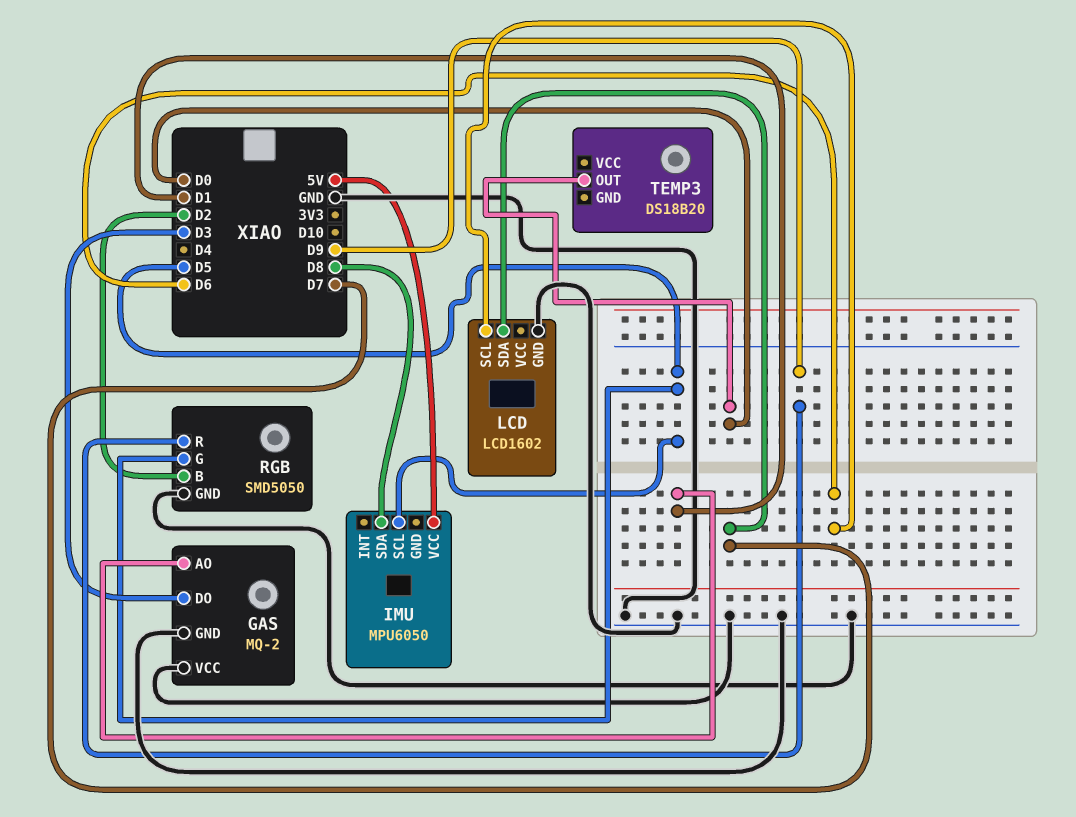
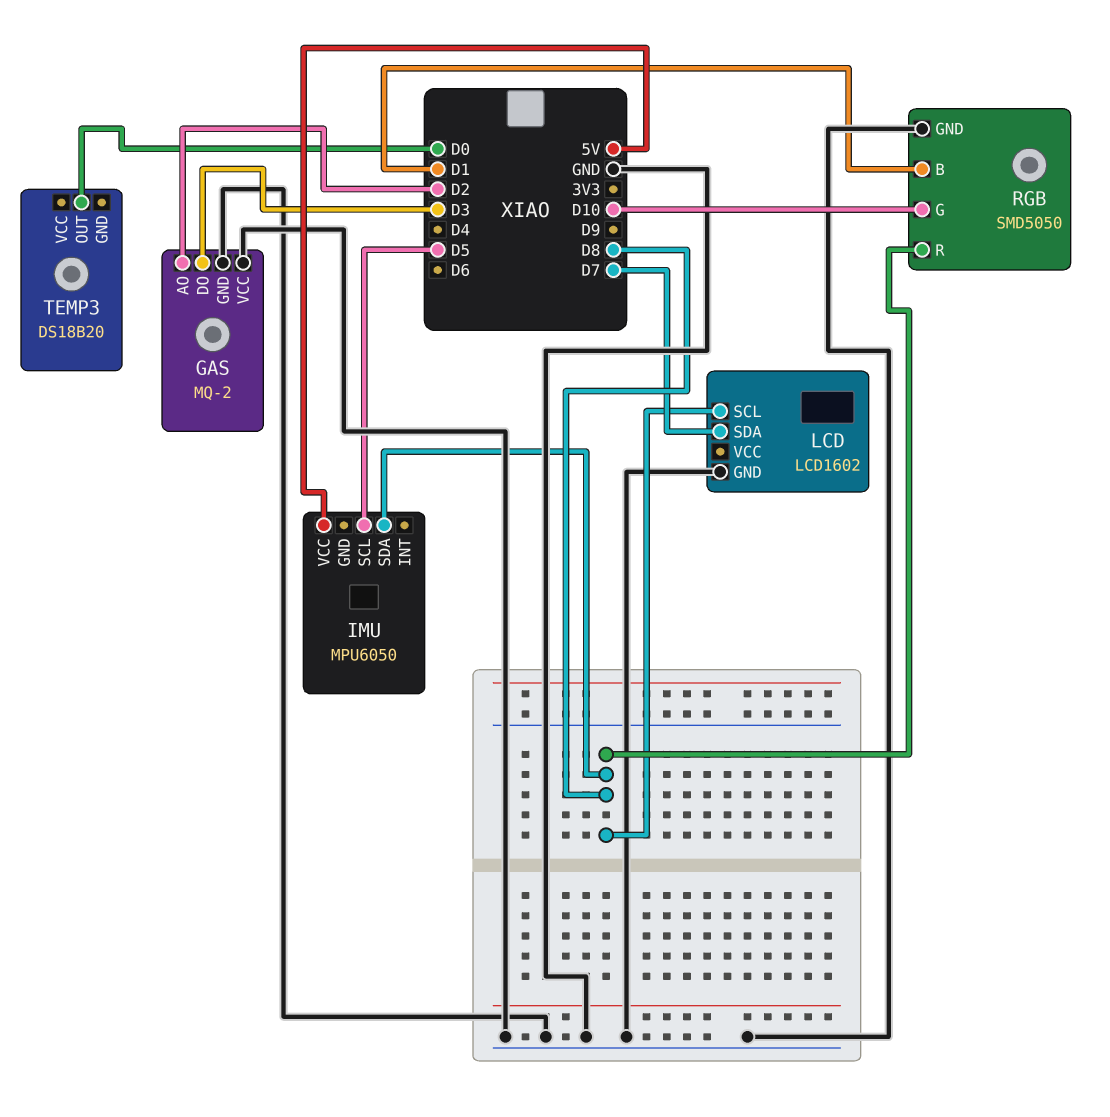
GAS pin AO: D1 -> D2
LCD pin SCL: D6 -> D8
RGB pin B: D2 -> D1
RGB pin G: D5 -> D10
RGB pin R: D9 -> D8

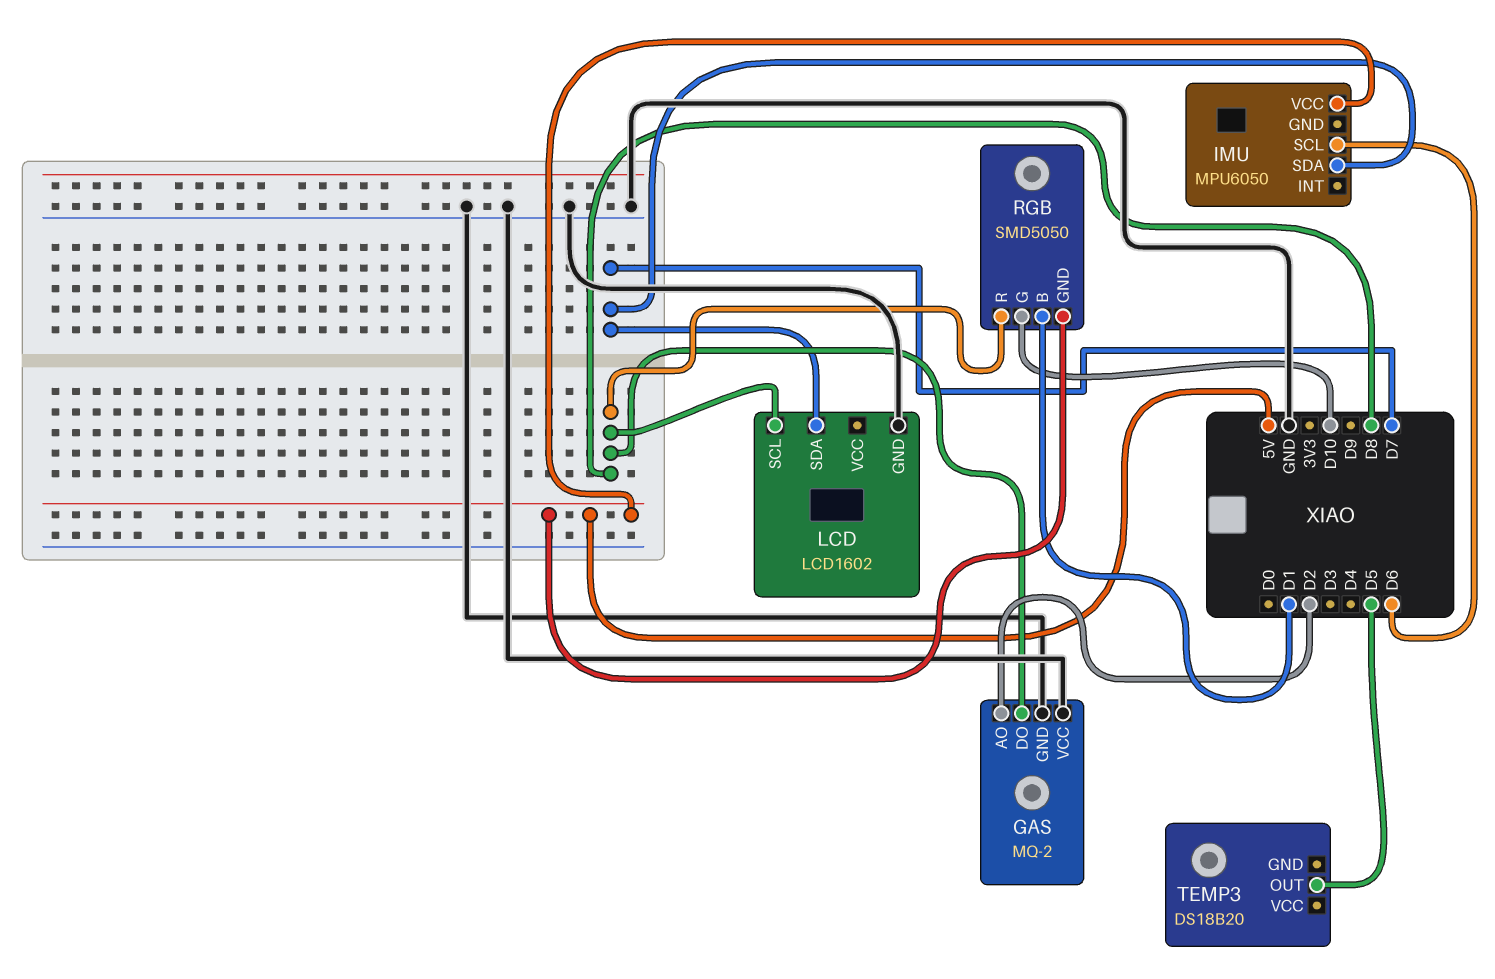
GAS pin DO: D3 -> D8
IMU pin SCL: D5 -> D6
IMU pin SDA: D8 -> D7
RGB pin GND: GND -> 5V
TEMP3 pin OUT: D0 -> D5

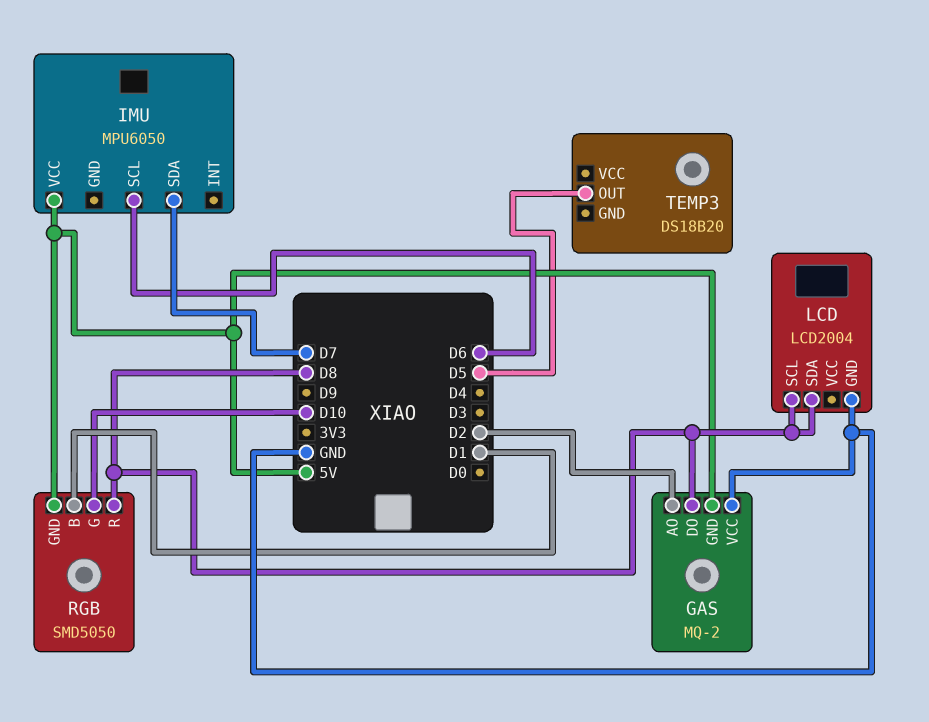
GAS pin GND: GND -> 5V
LCD: LCD1602 -> LCD2004
LCD pin SDA: D7 -> D8

